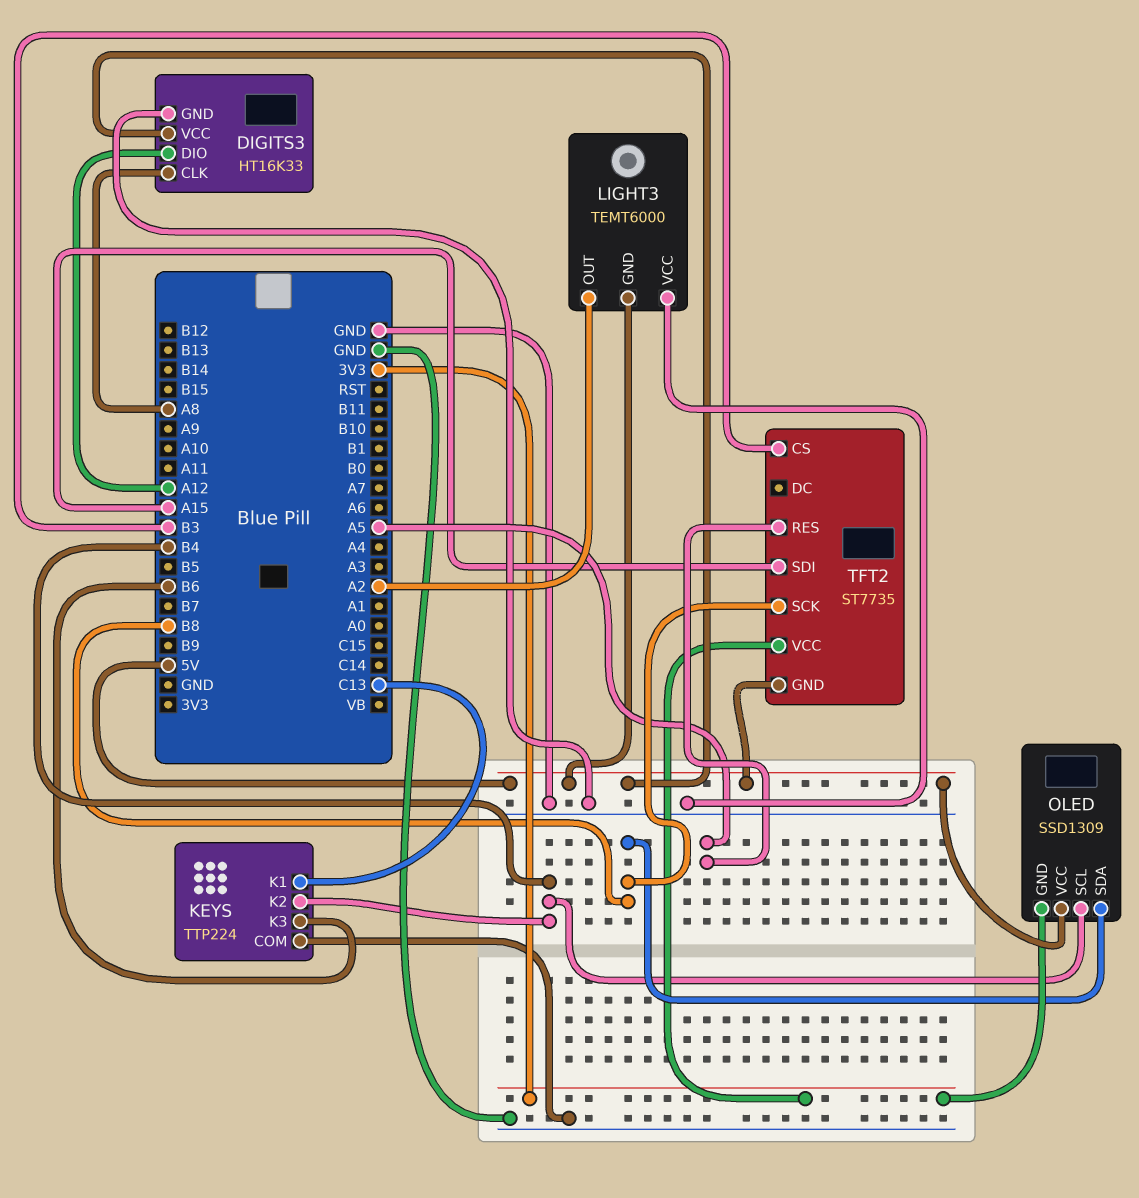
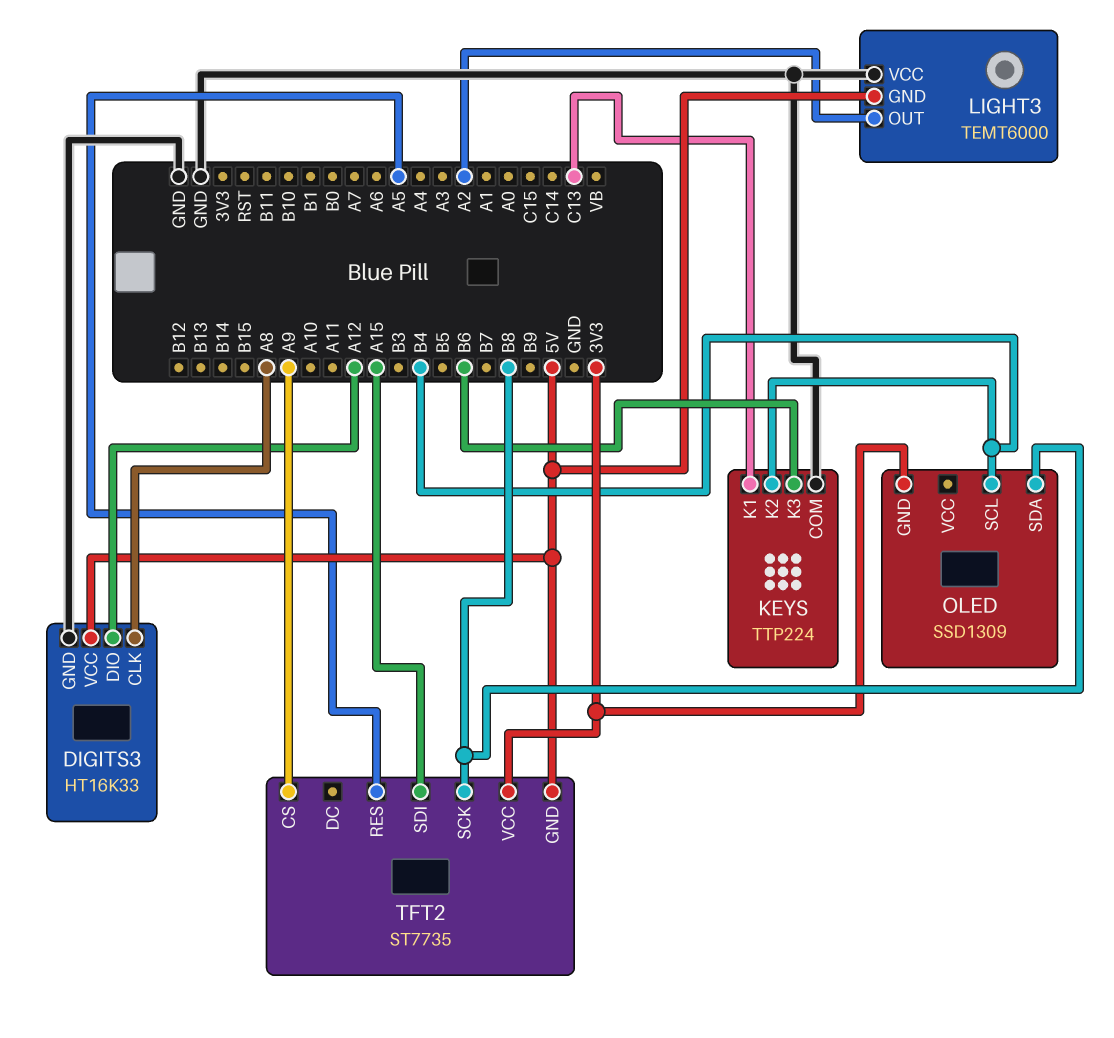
OLED pin VCC: 5V -> none
TFT2 pin CS: B3 -> A9

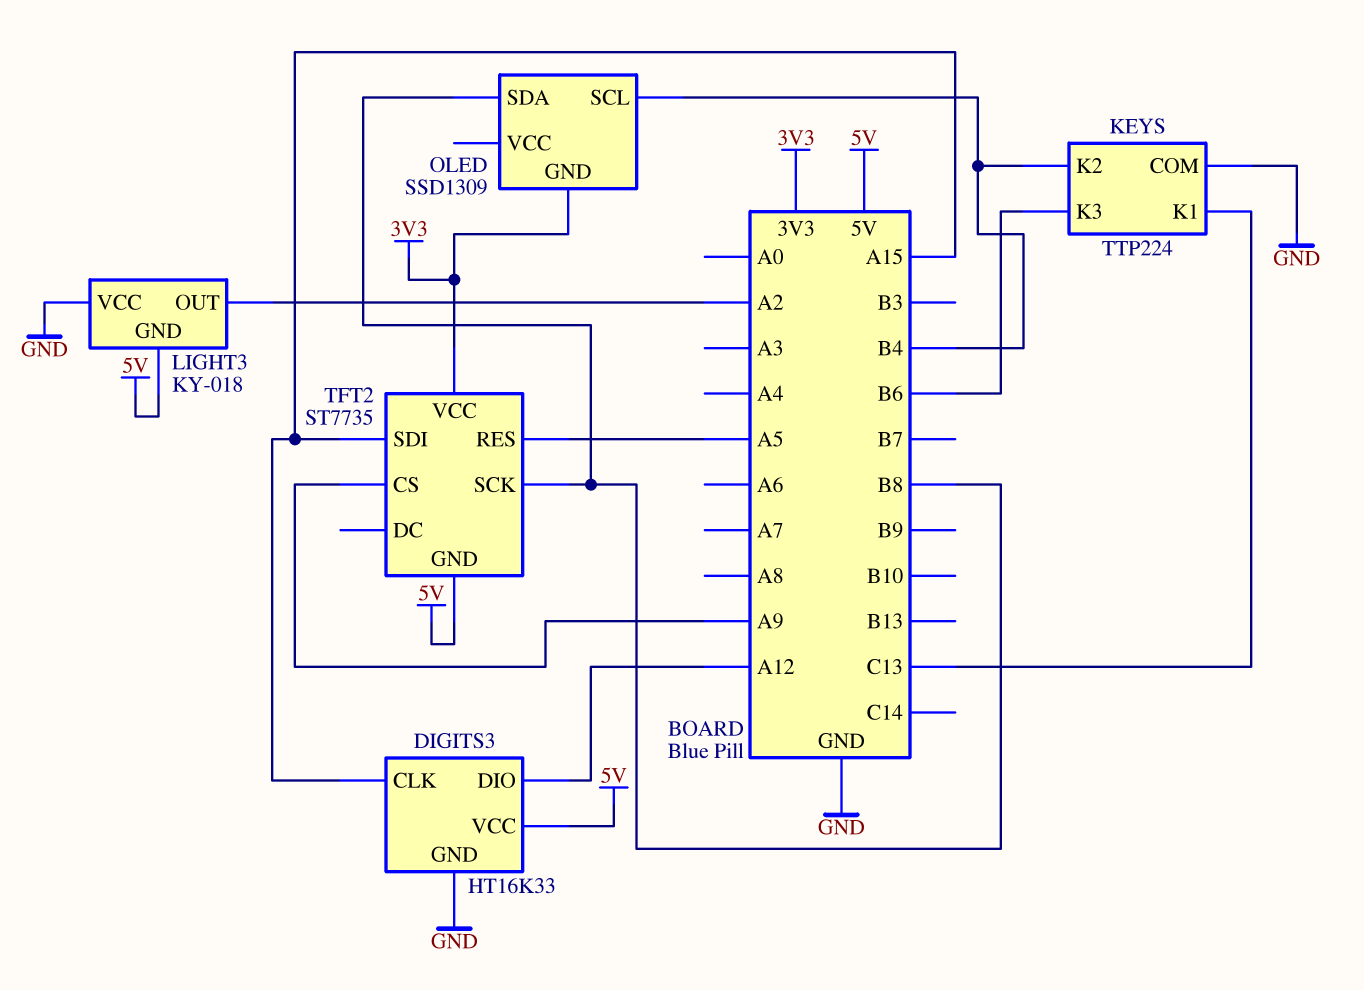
DIGITS3 pin CLK: A8 -> A15
LIGHT3: TEMT6000 -> KY-018

